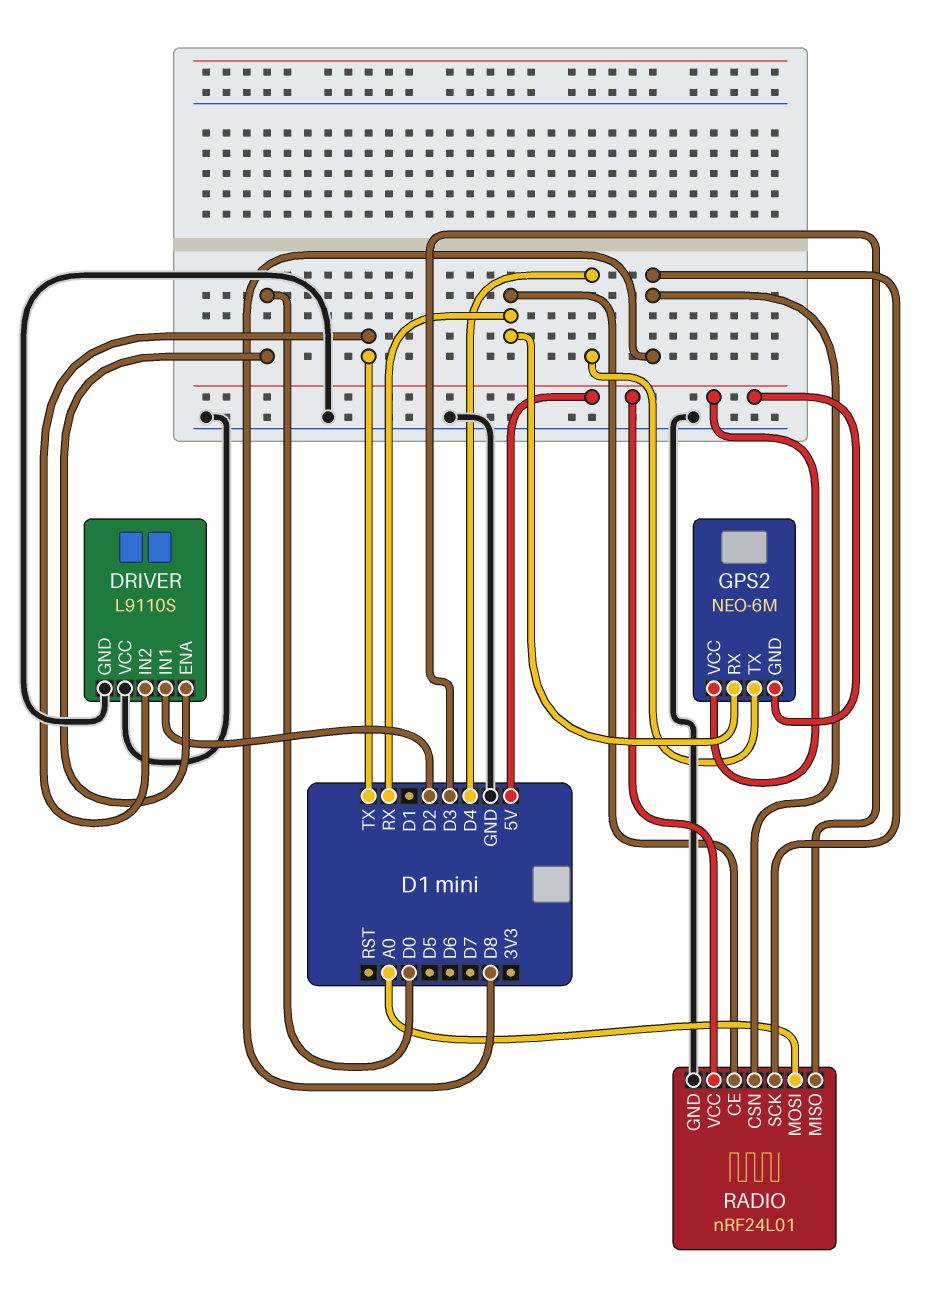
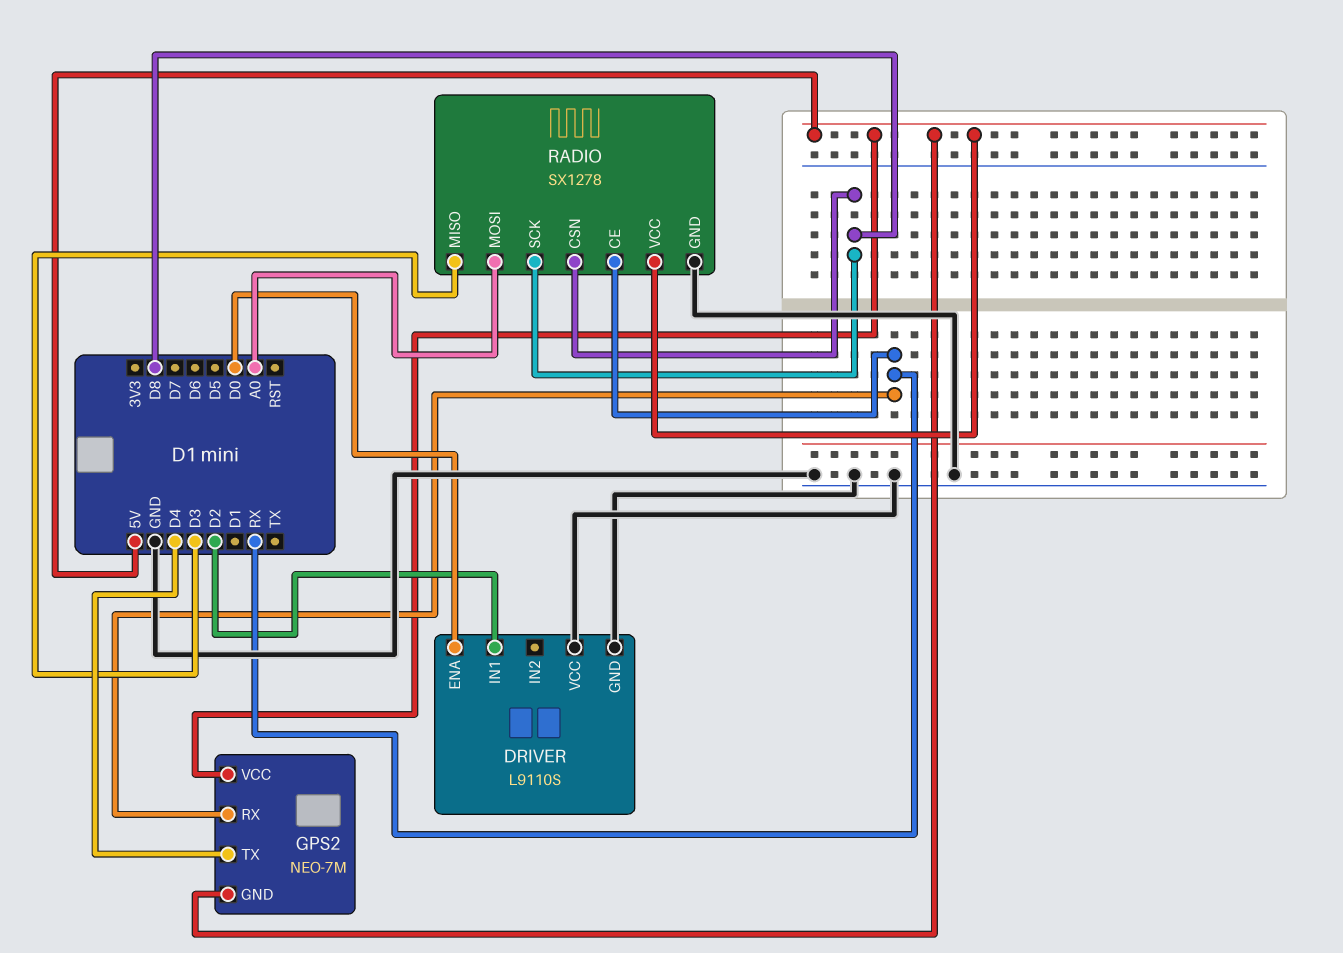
DRIVER pin IN2: TX -> none
GPS2: NEO-6M -> NEO-7M
RADIO: nRF24L01 -> SX1278

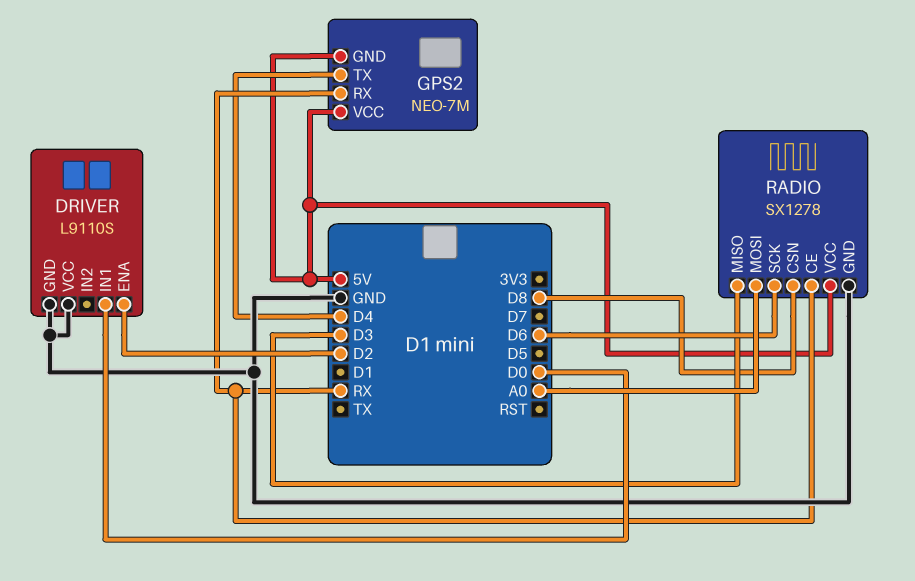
DRIVER pin ENA: D0 -> D2
DRIVER pin IN1: D2 -> D0
RADIO pin SCK: D8 -> D6

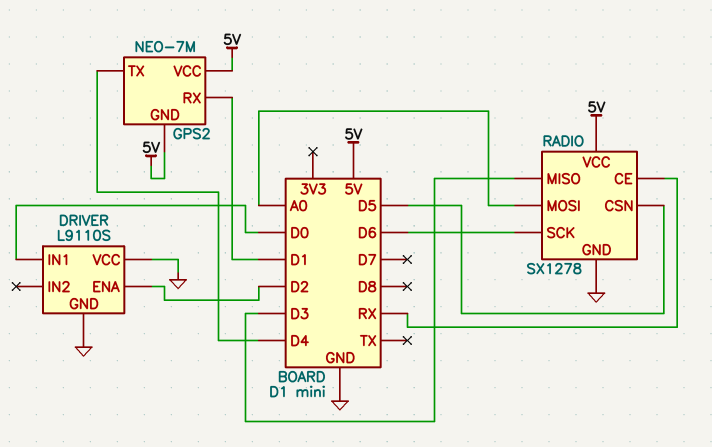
GPS2 pin RX: RX -> D1
RADIO pin CSN: D8 -> D5

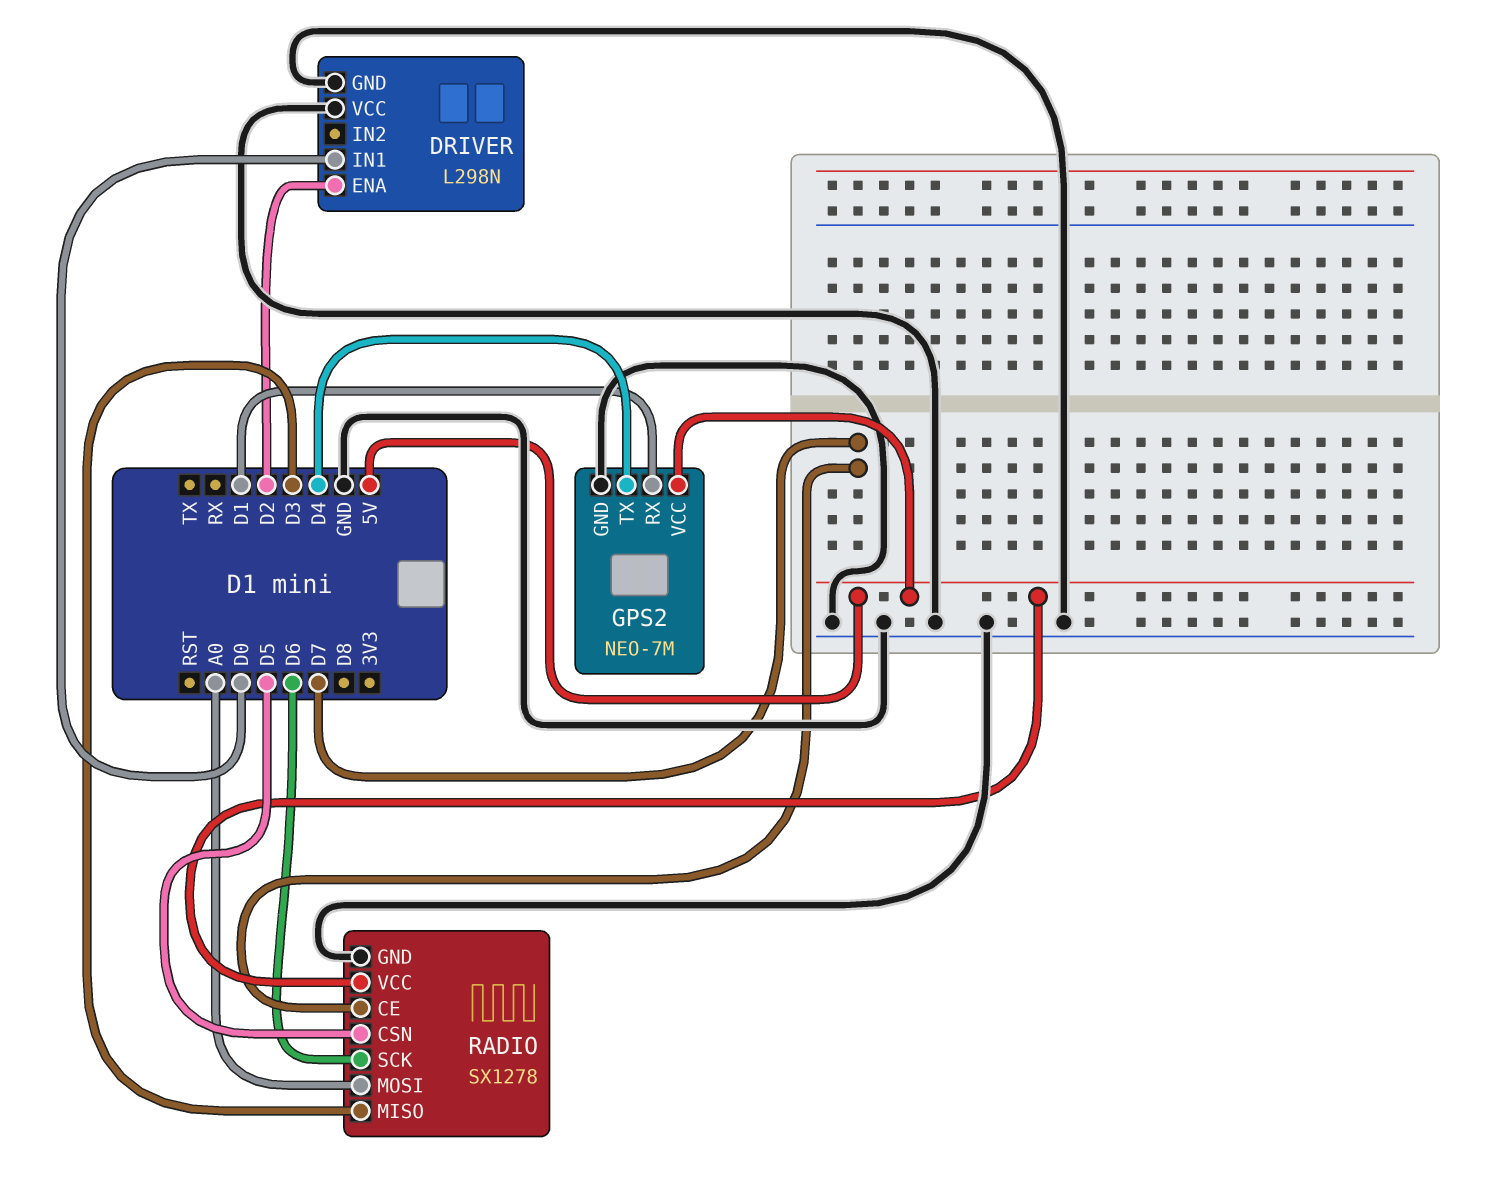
DRIVER: L9110S -> L298N
GPS2 pin GND: 5V -> GND
RADIO pin CE: RX -> D7

